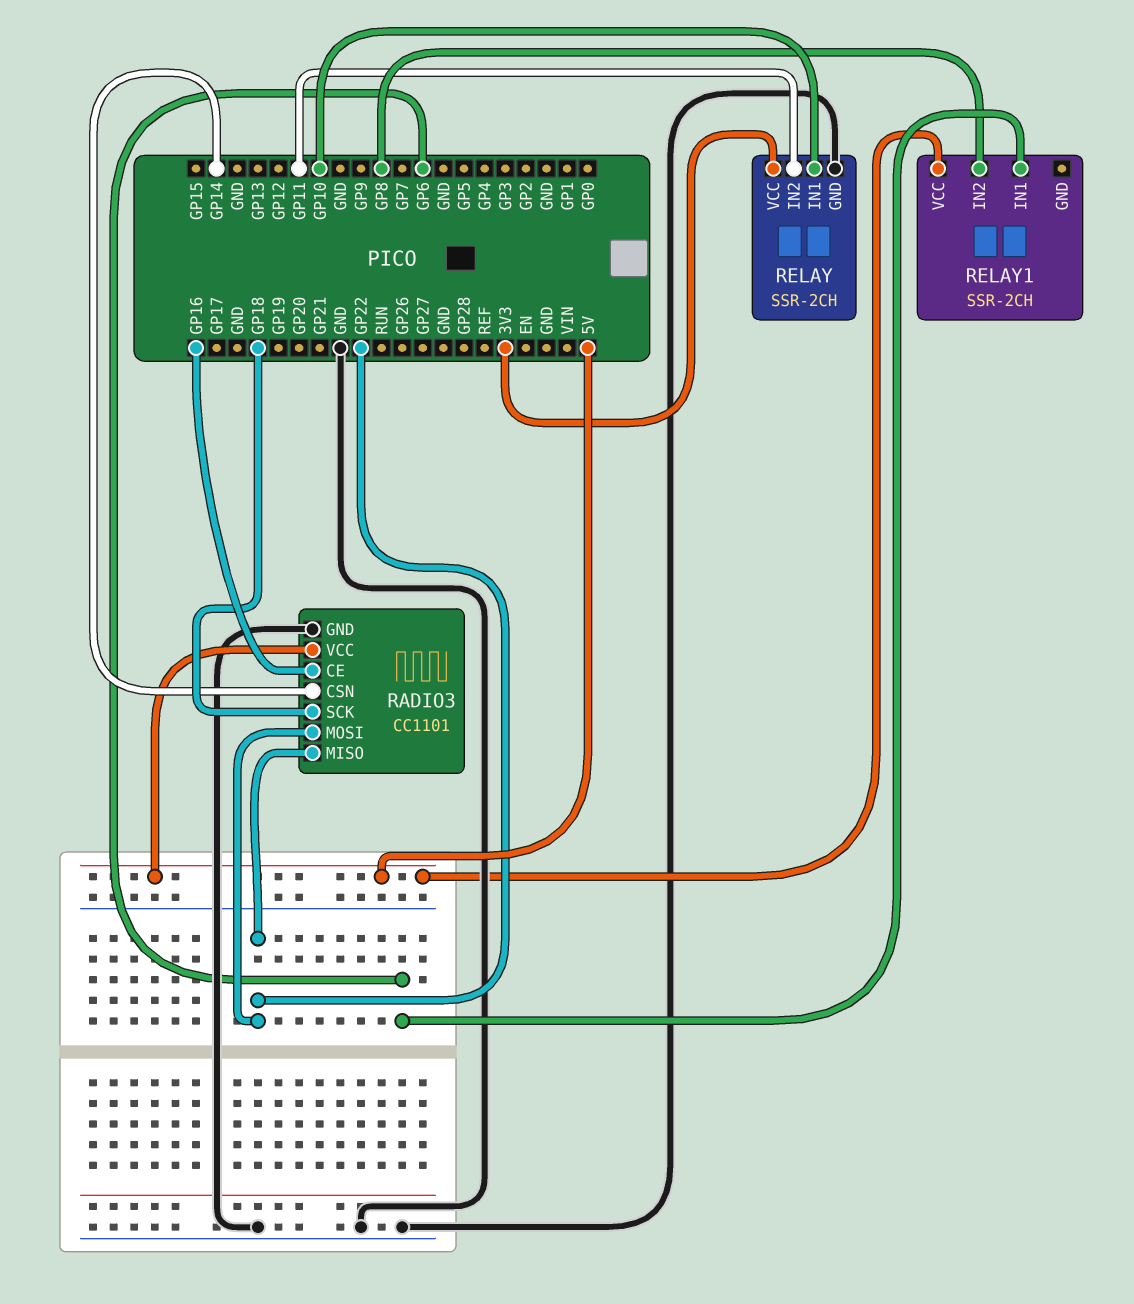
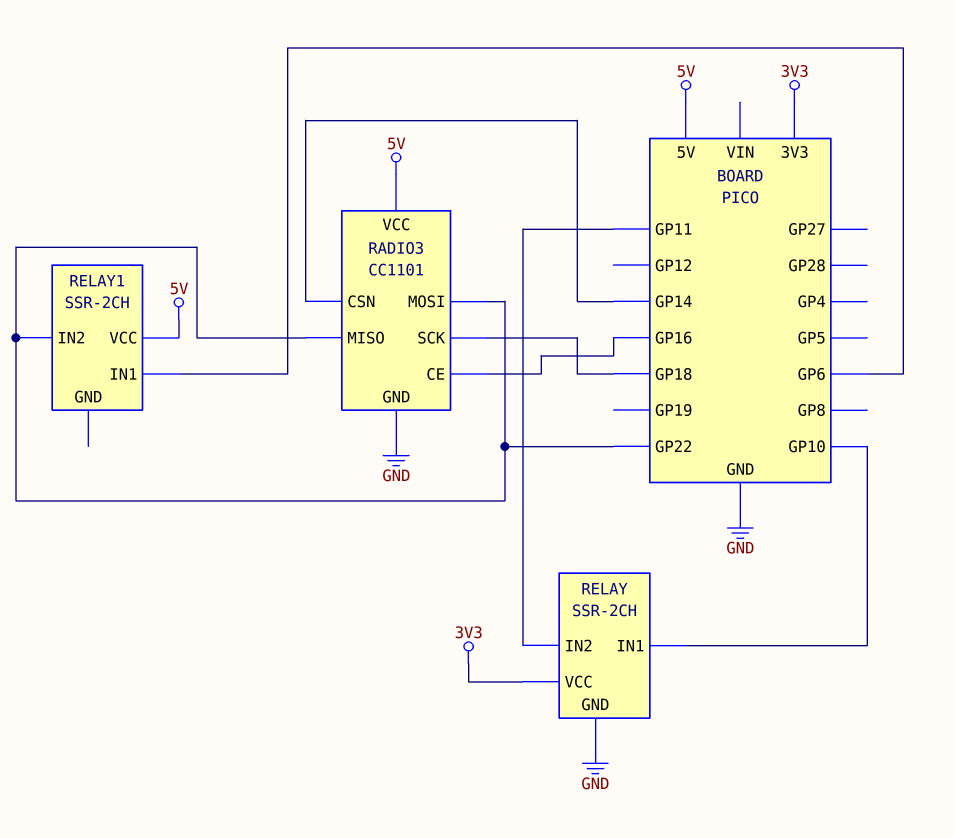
RELAY1 pin IN2: GP8 -> GP22

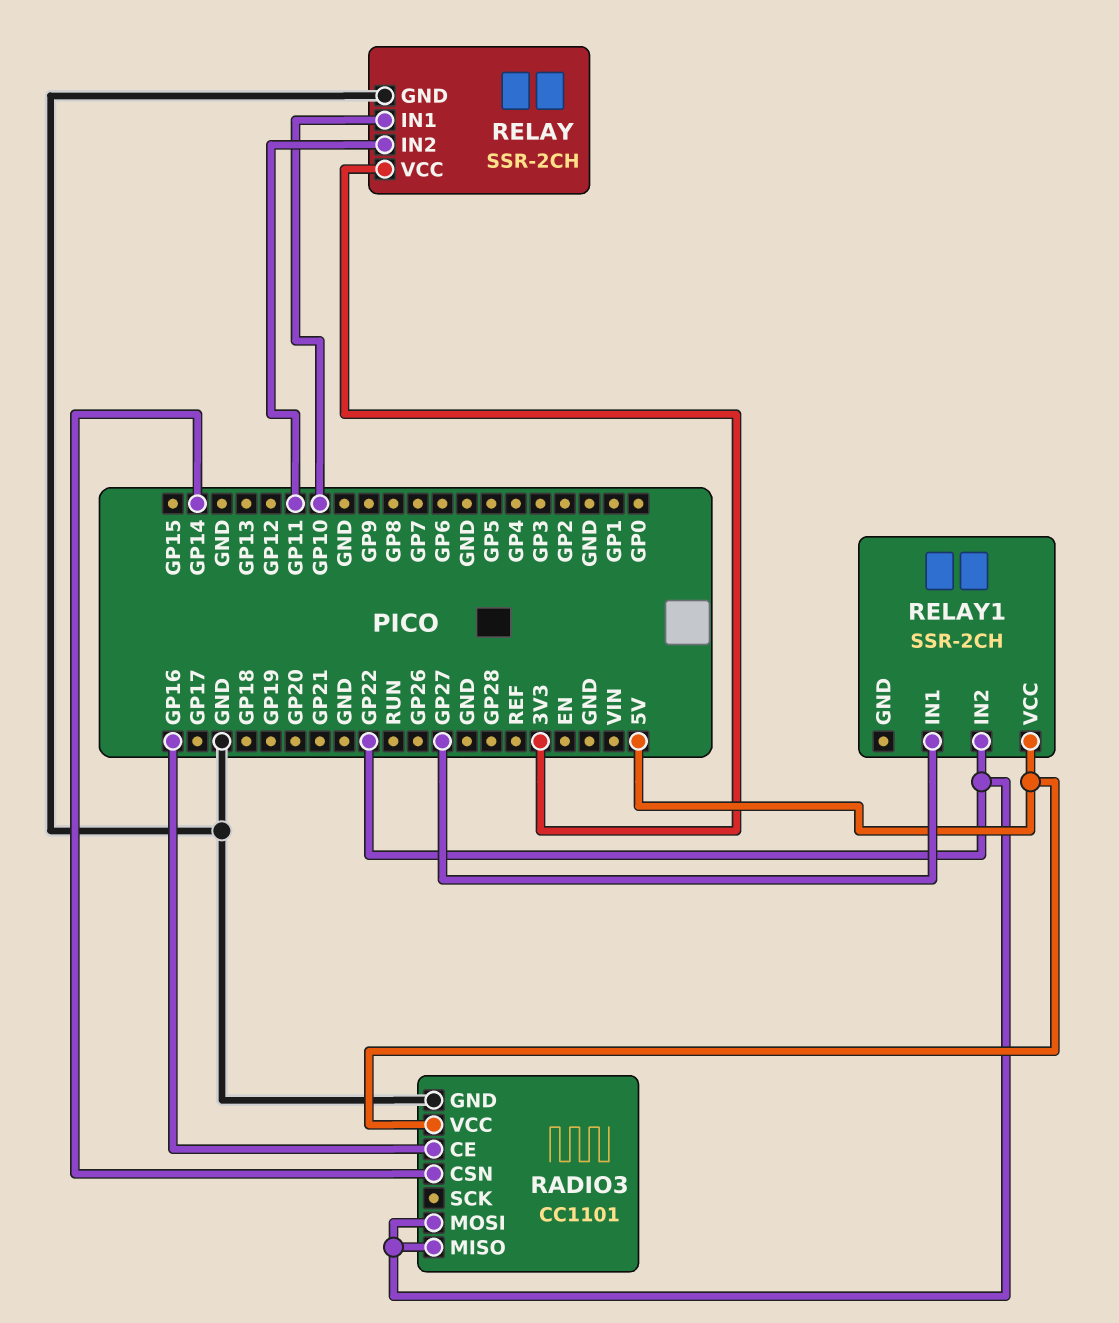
RADIO3 pin SCK: GP18 -> none
RELAY1 pin IN1: GP6 -> GP27

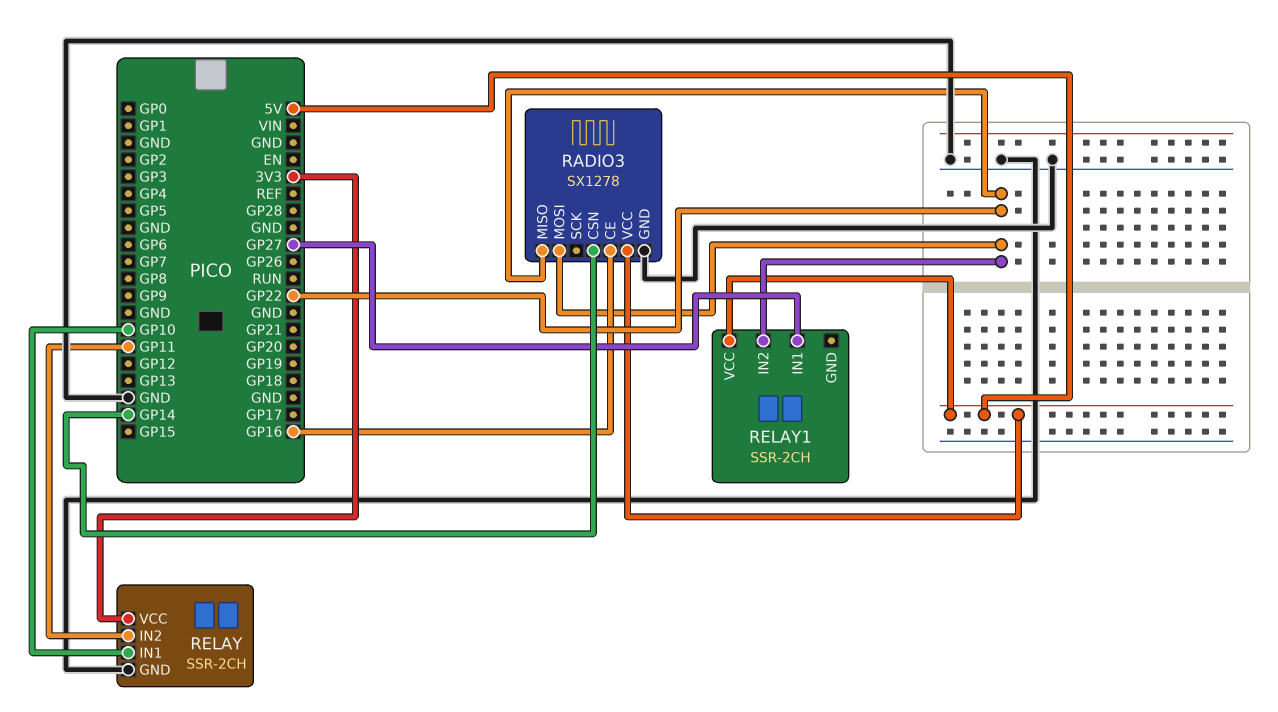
RADIO3: CC1101 -> SX1278

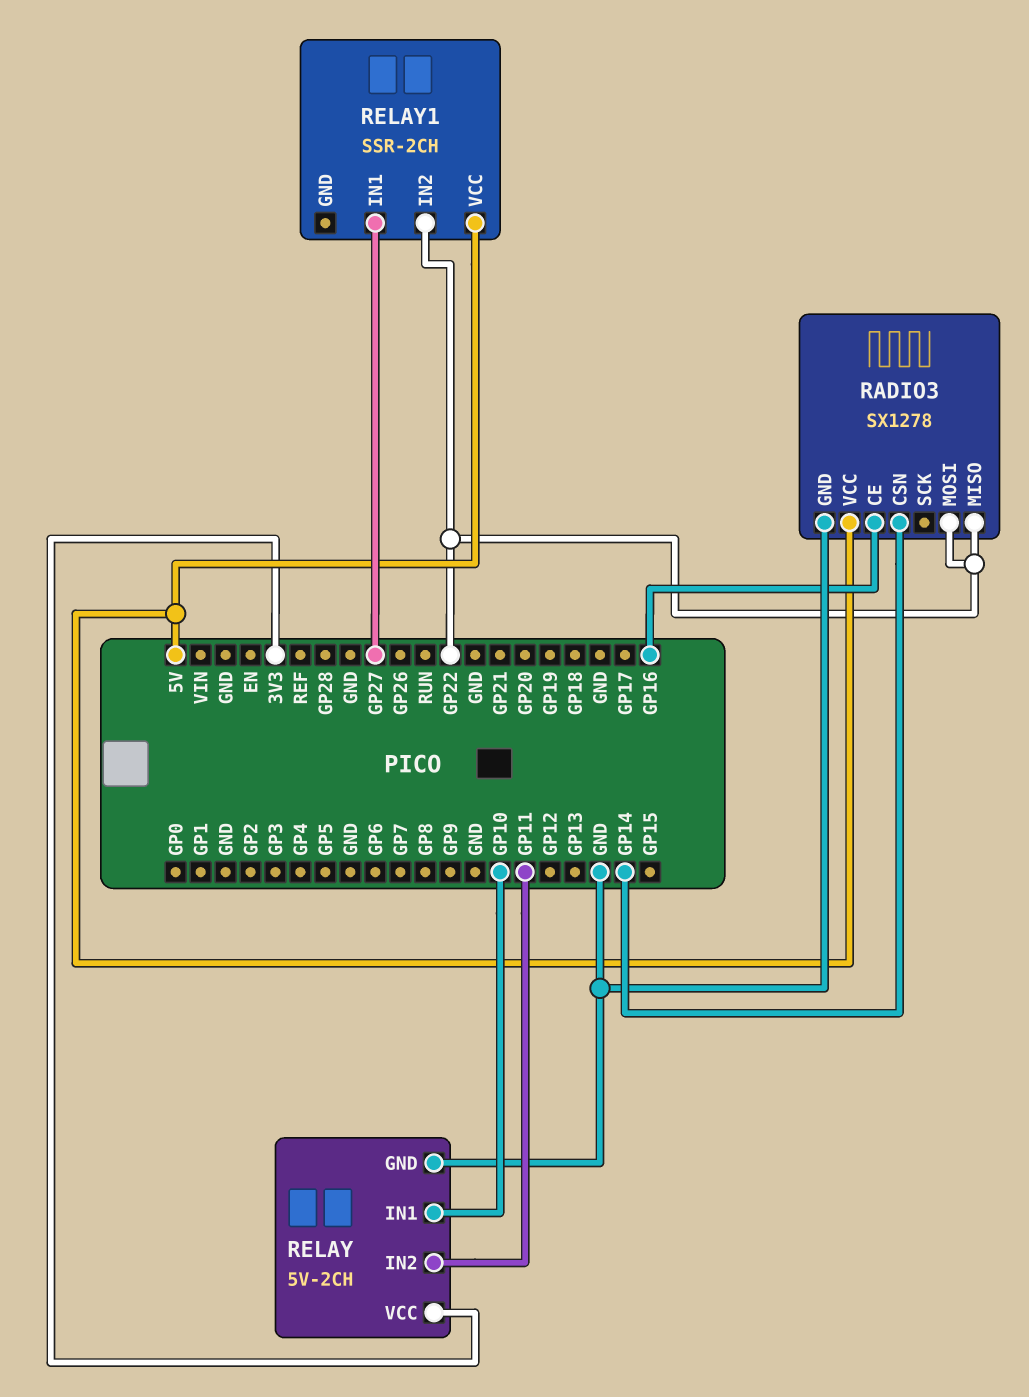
RELAY: SSR-2CH -> 5V-2CH

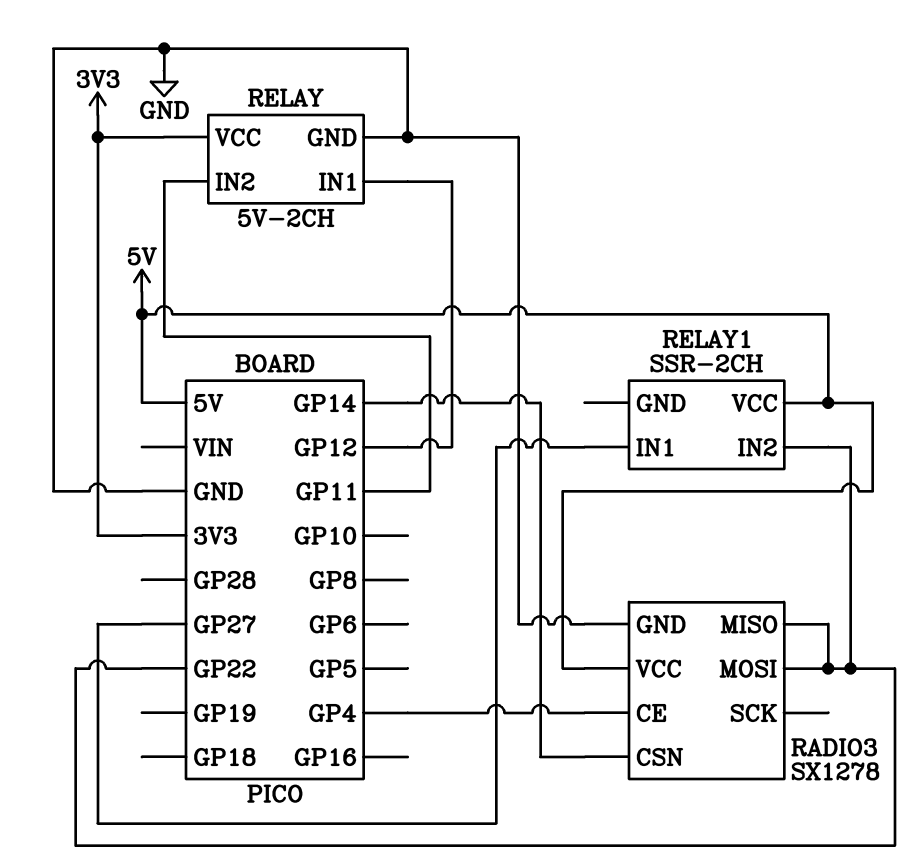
RADIO3 pin CE: GP16 -> GP4
RELAY pin IN1: GP10 -> GP12

